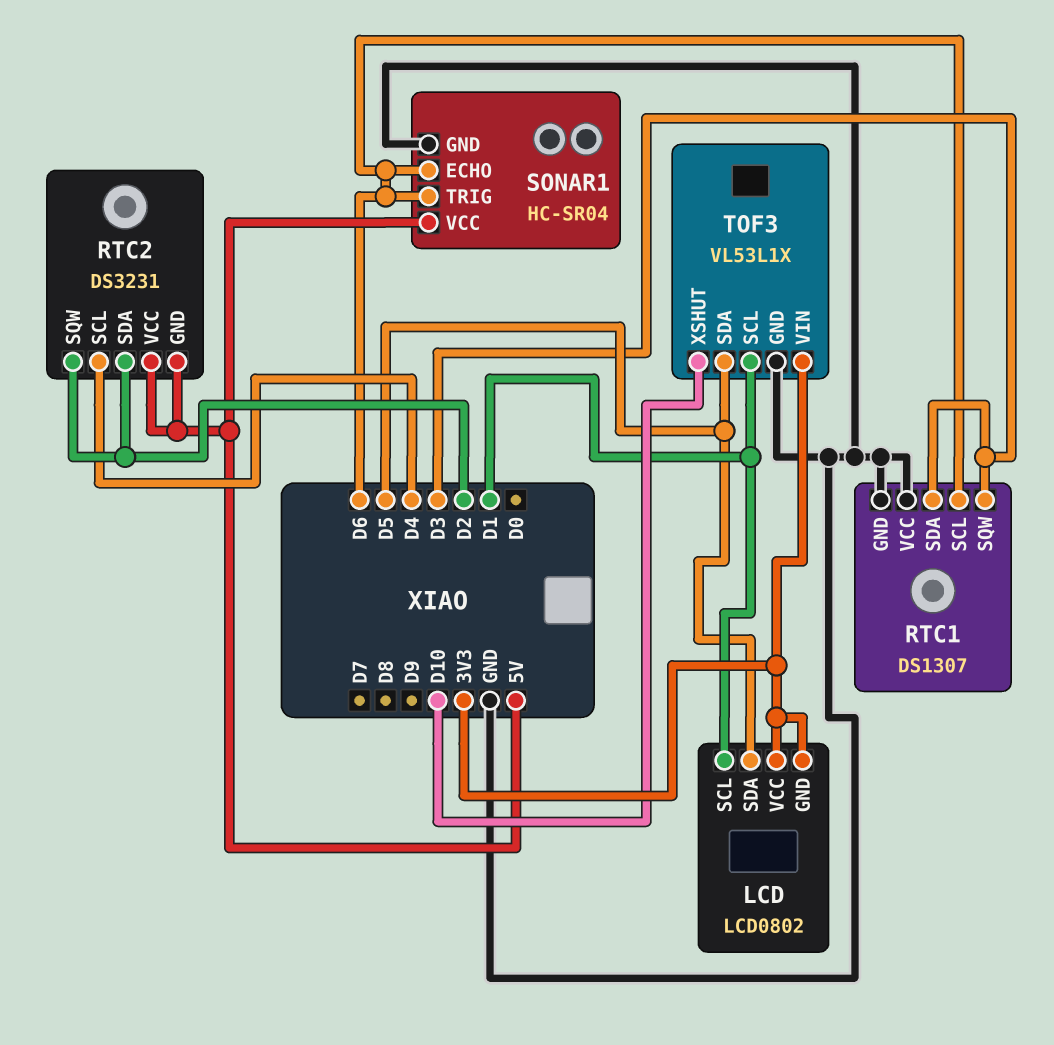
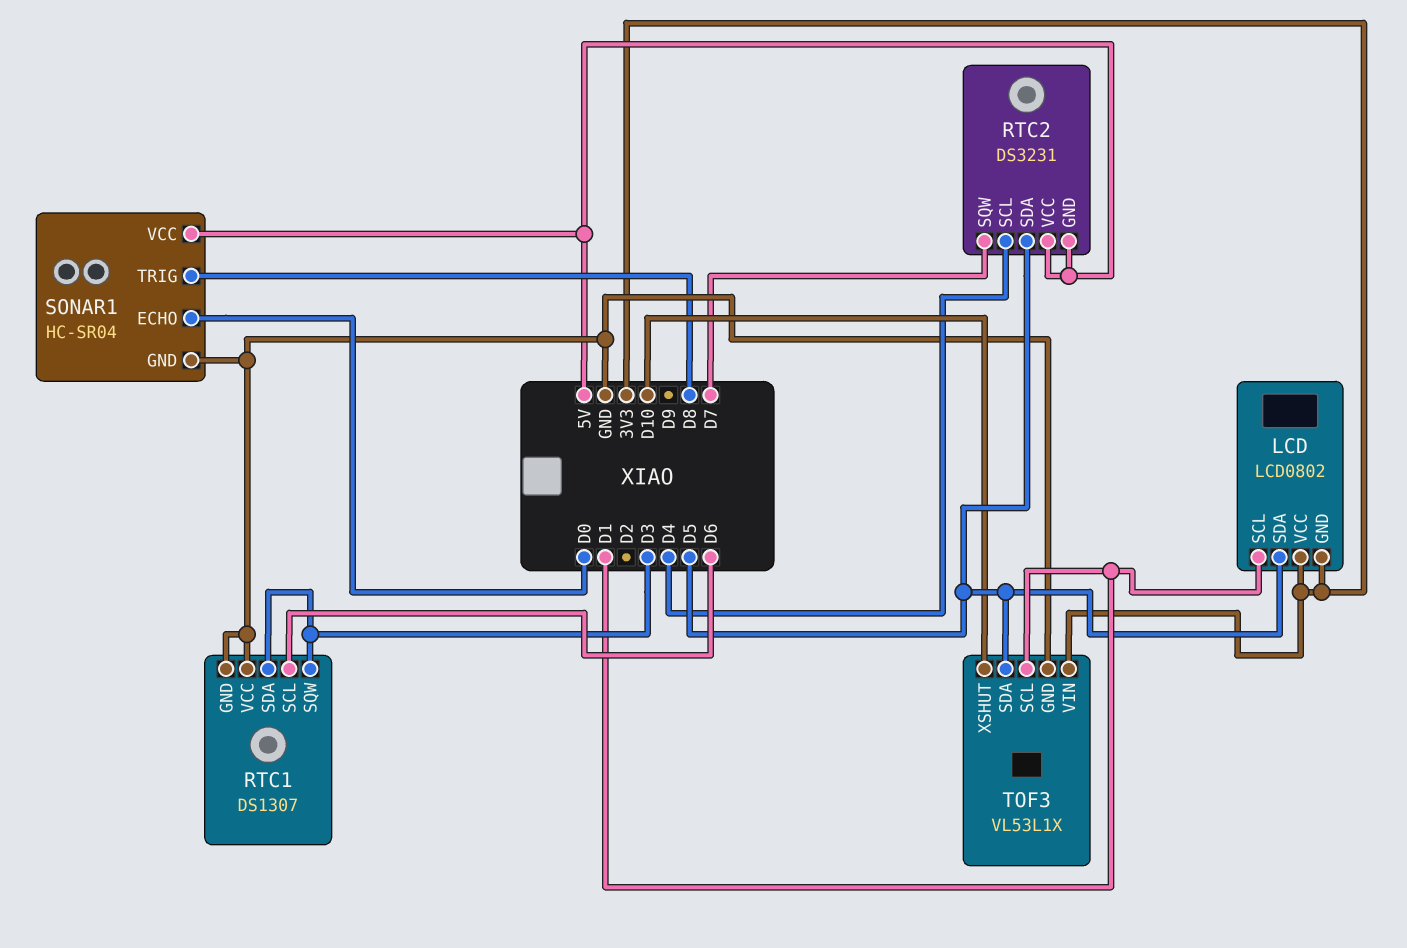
RTC2 pin SDA: D2 -> D5
RTC2 pin SQW: D2 -> D7
SONAR1 pin ECHO: D6 -> D0
SONAR1 pin TRIG: D6 -> D8

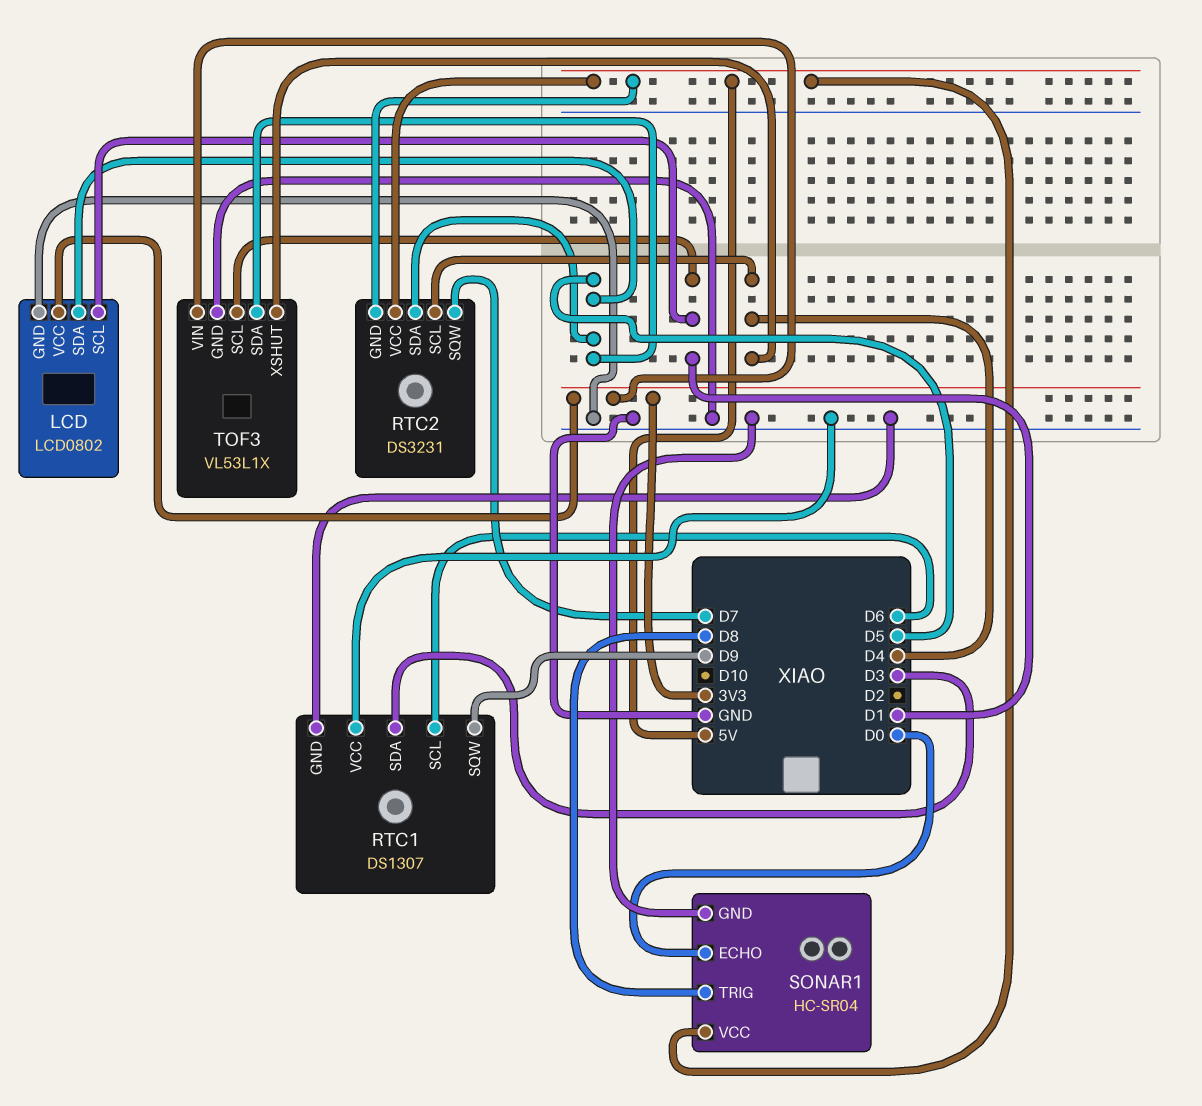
LCD pin GND: 3V3 -> GND
RTC1 pin SQW: D3 -> D9
TOF3 pin XSHUT: D10 -> D4

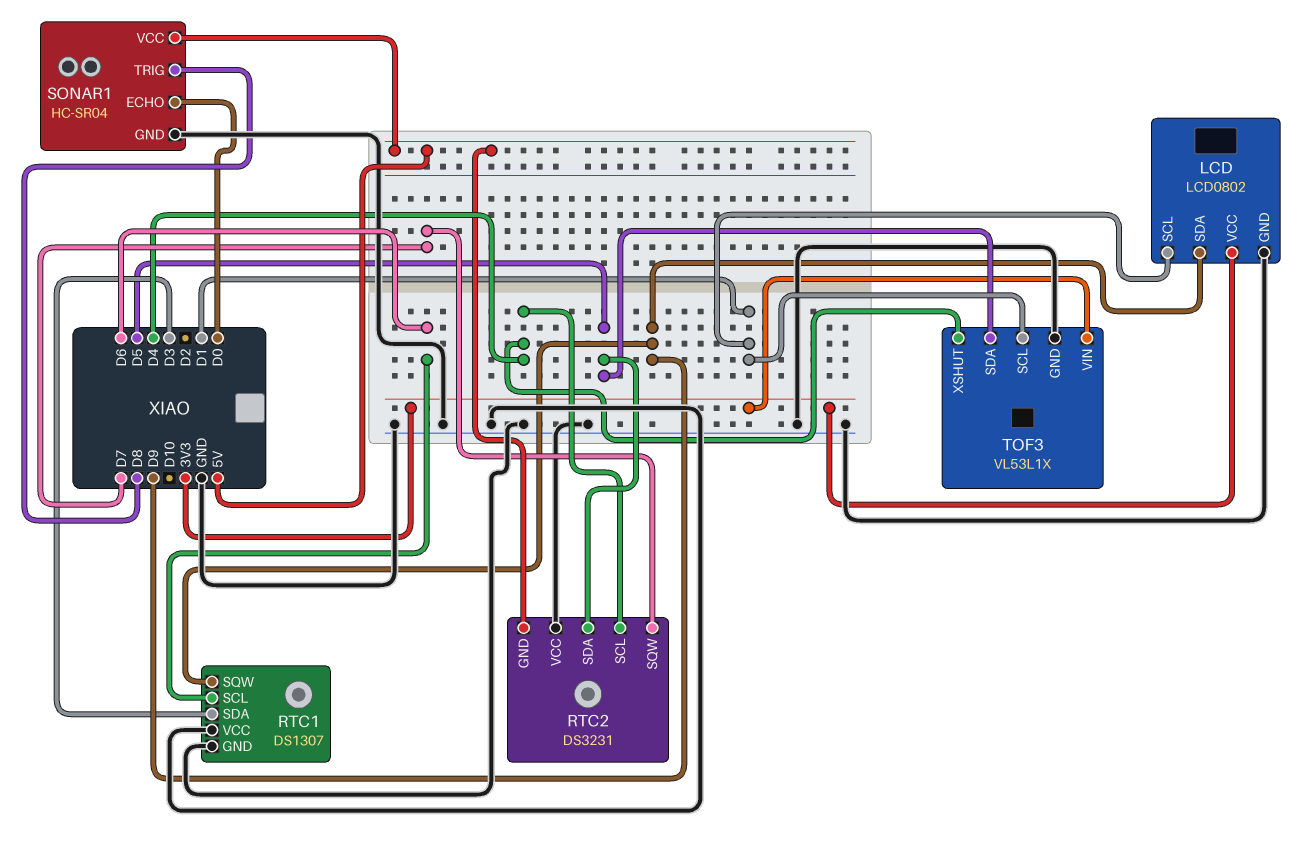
LCD pin SDA: D5 -> D9
RTC2 pin VCC: 5V -> GND

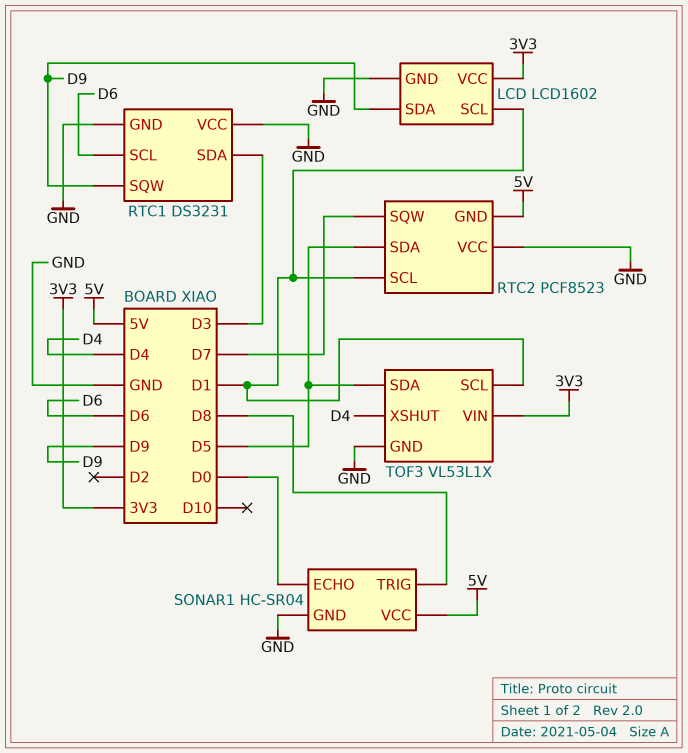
LCD: LCD0802 -> LCD1602
RTC1: DS1307 -> DS3231
RTC2: DS3231 -> PCF8523
RTC2 pin SCL: D4 -> D1

